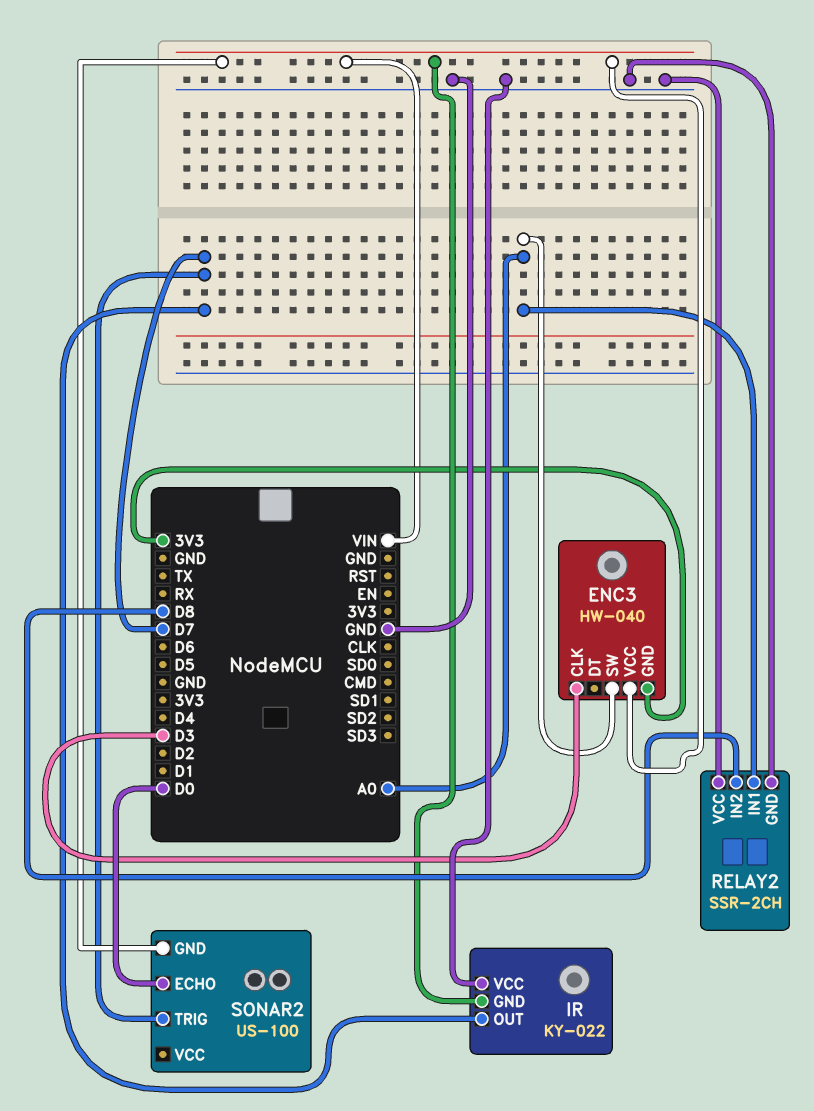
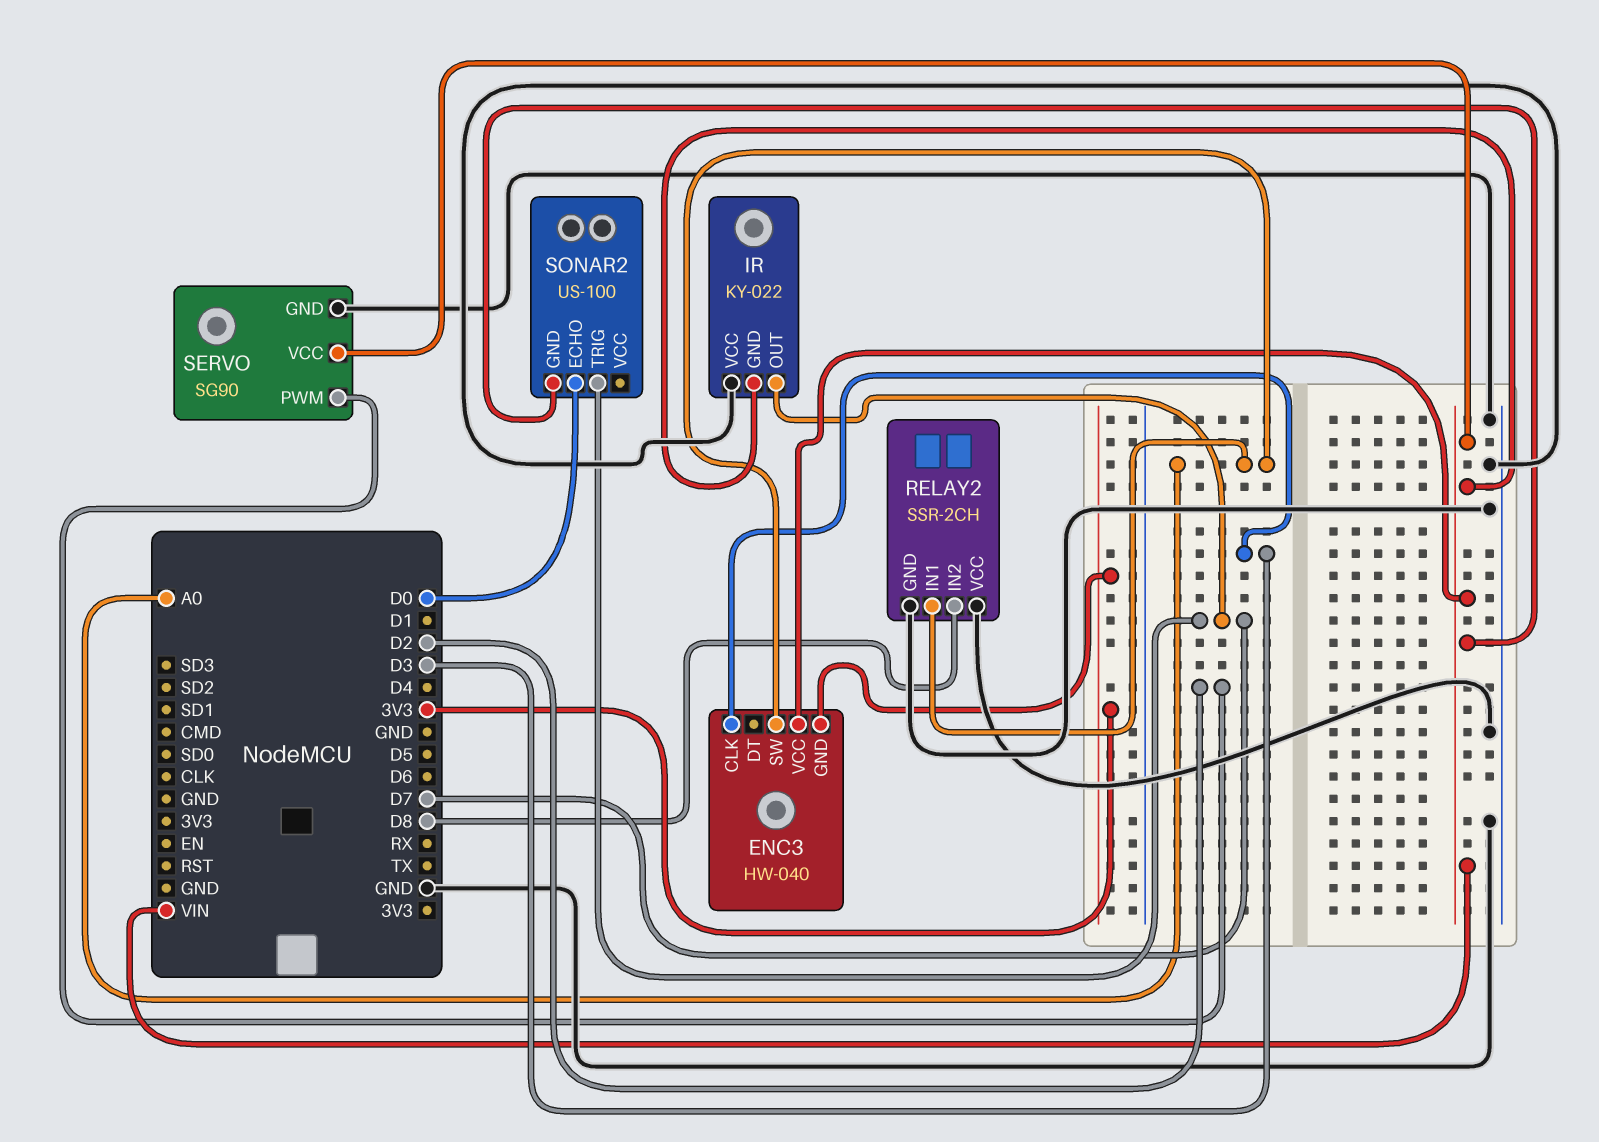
SERVO: none -> SG90
SERVO pin GND: none -> GND
SERVO pin PWM: none -> D2
SERVO pin VCC: none -> VIN

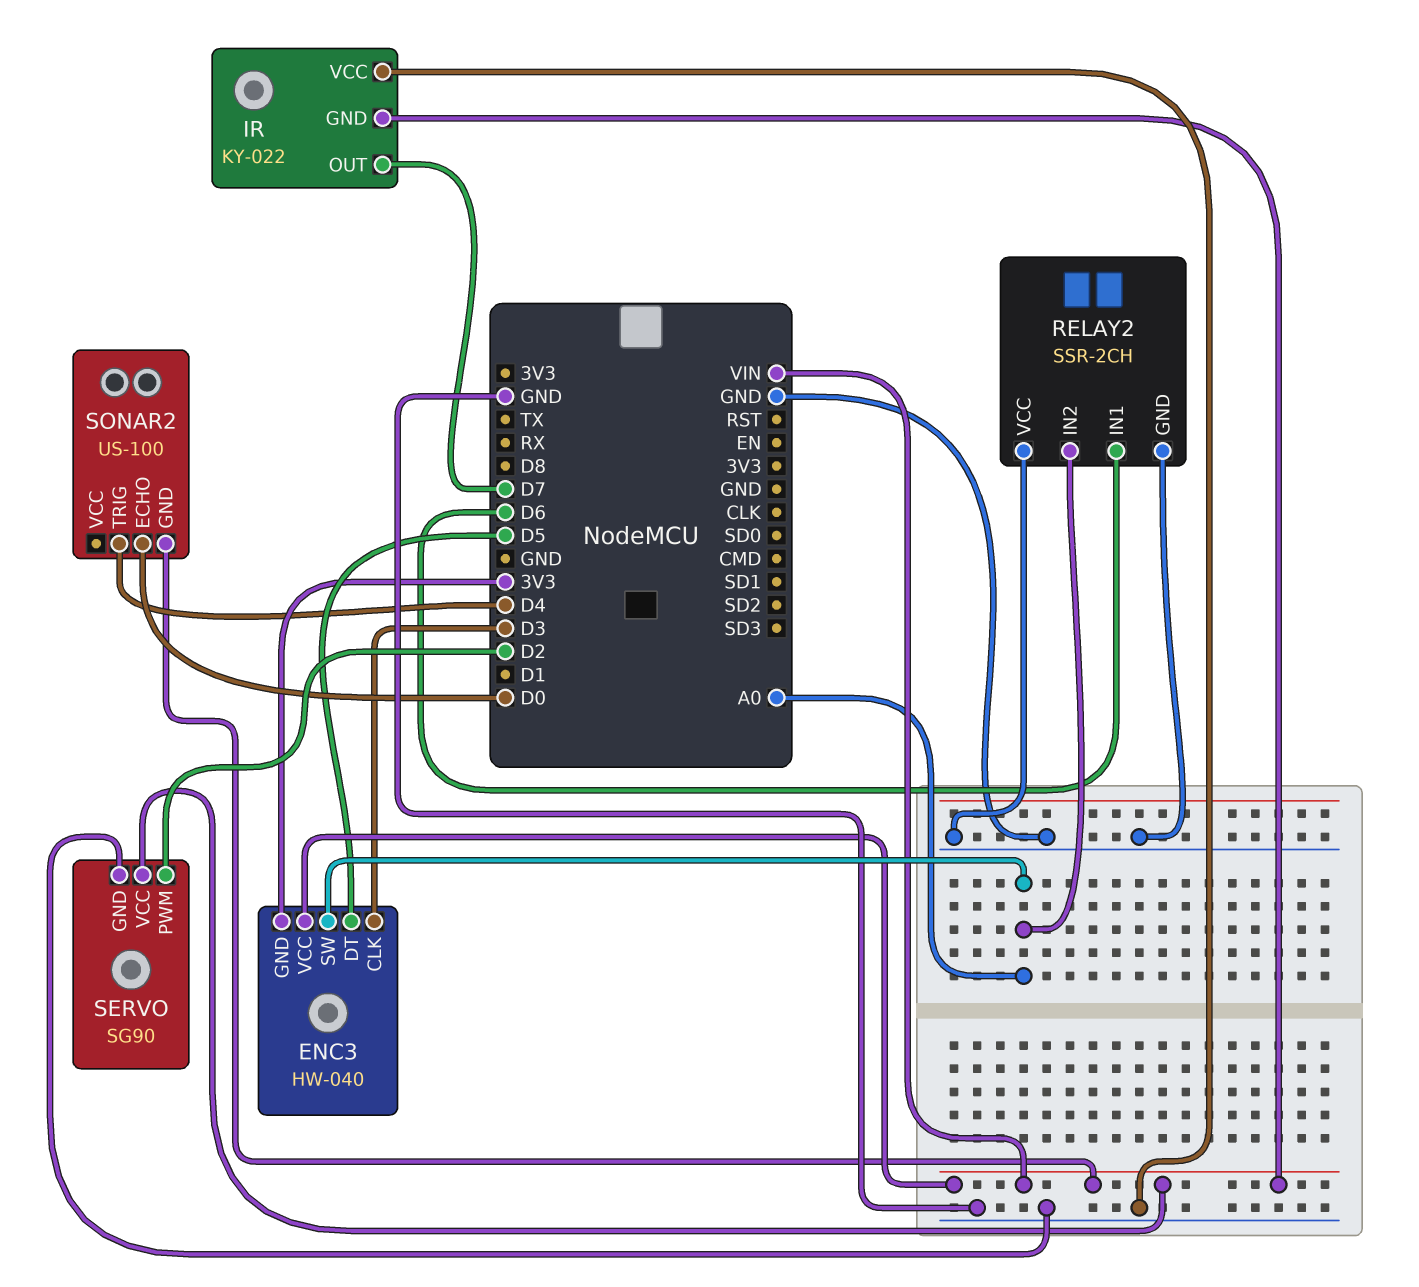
ENC3 pin DT: none -> D5
RELAY2 pin IN1: A0 -> D6
RELAY2 pin IN2: D8 -> A0
SONAR2 pin TRIG: D7 -> D4

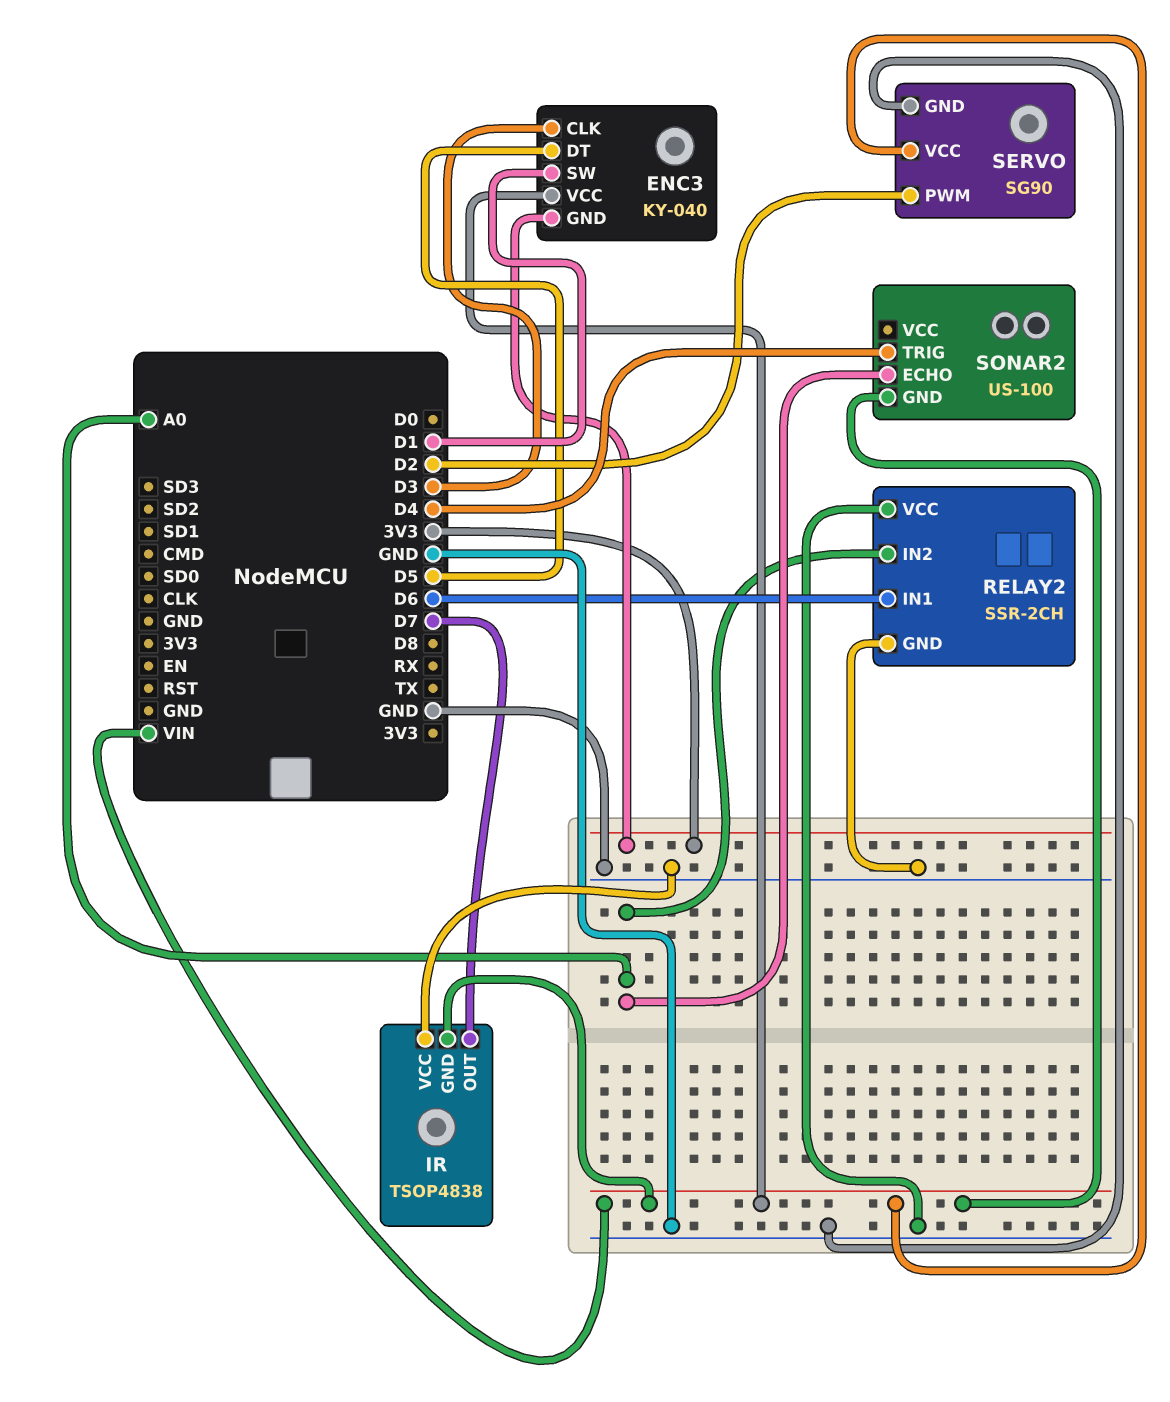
ENC3: HW-040 -> KY-040
ENC3 pin SW: A0 -> D1
IR: KY-022 -> TSOP4838
SONAR2 pin ECHO: D0 -> A0

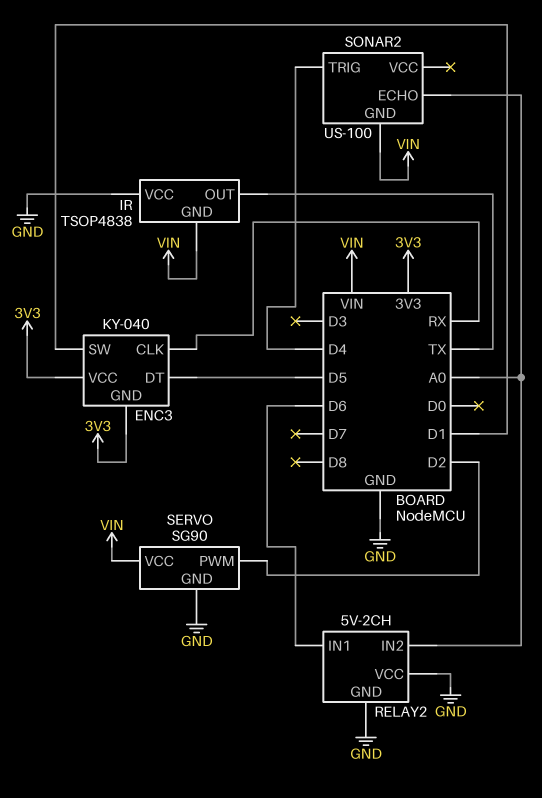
ENC3 pin CLK: D3 -> RX
ENC3 pin VCC: VIN -> 3V3
IR pin OUT: D7 -> TX
RELAY2: SSR-2CH -> 5V-2CH

